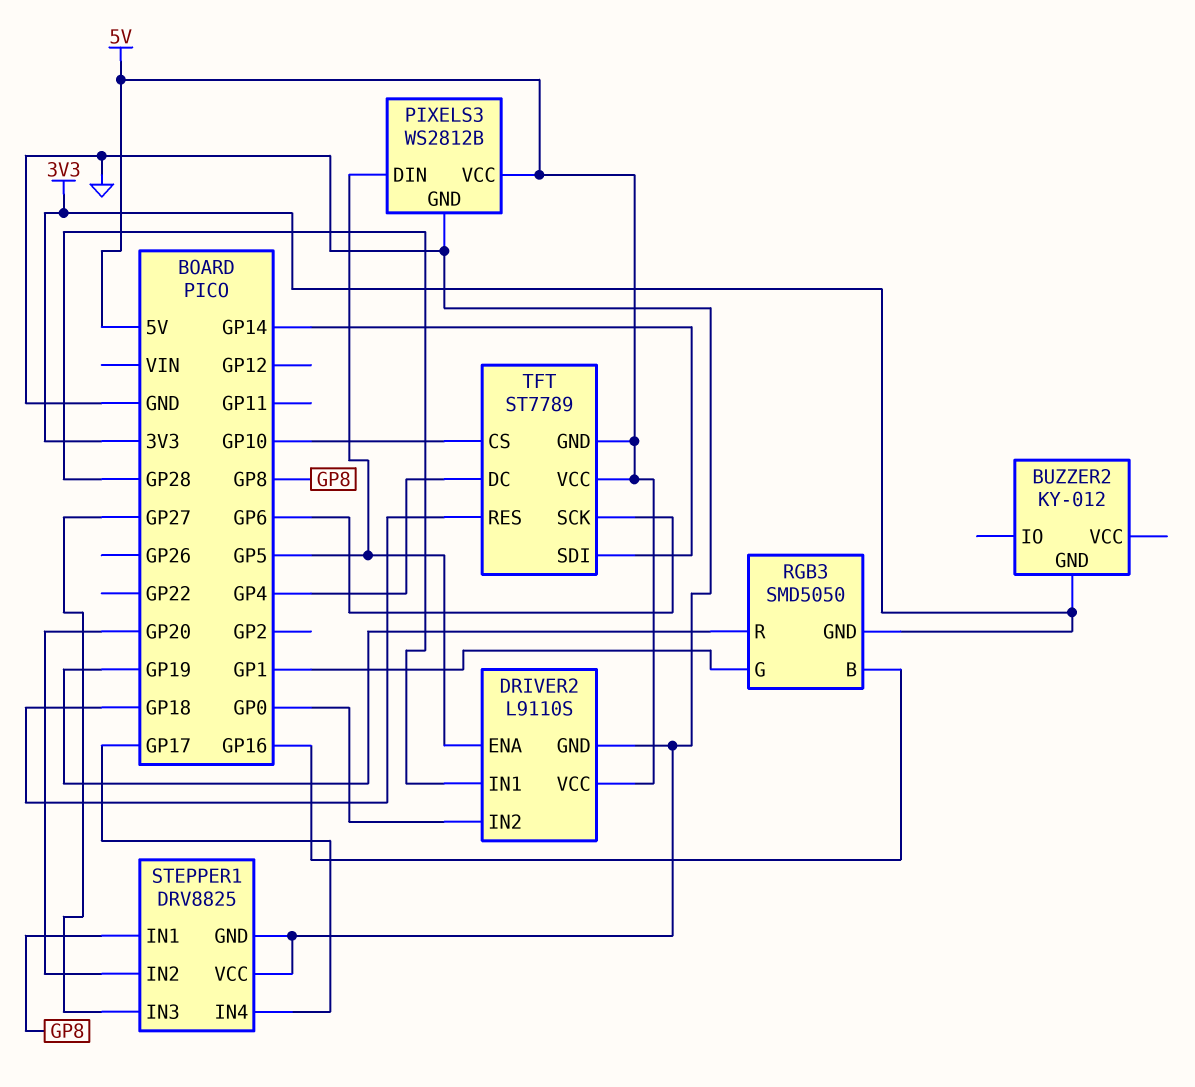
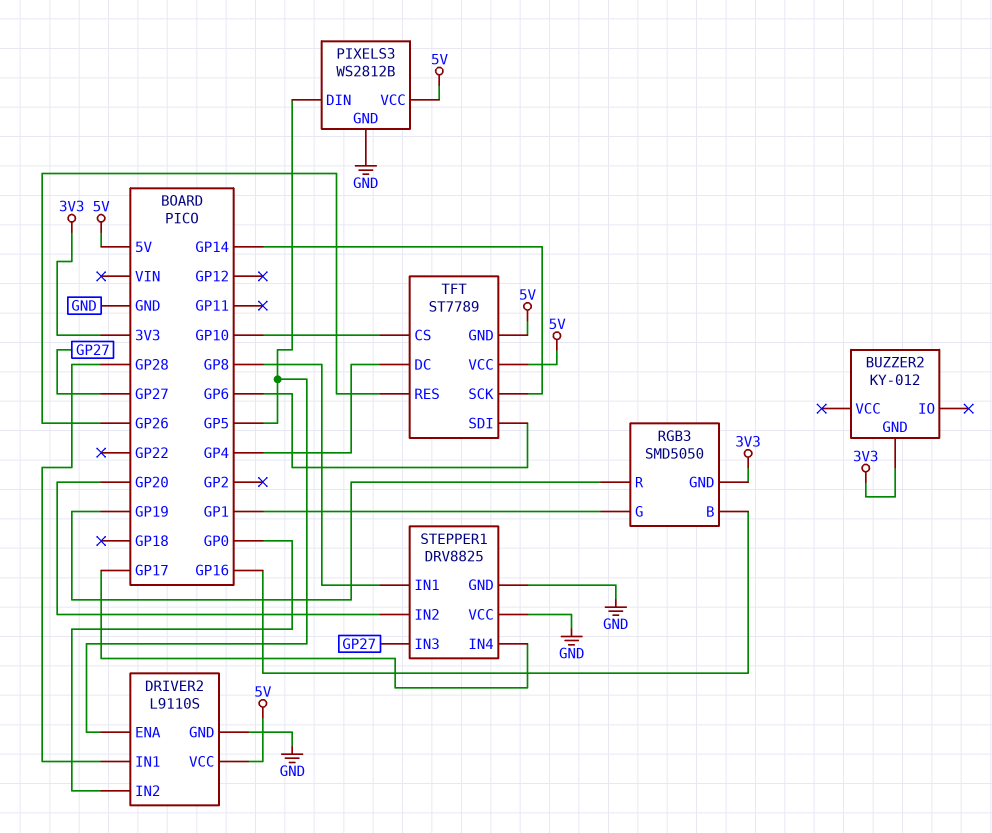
TFT pin RES: GP18 -> GP26
TFT pin SCK: GP6 -> GP14
TFT pin SDI: GP14 -> GP6

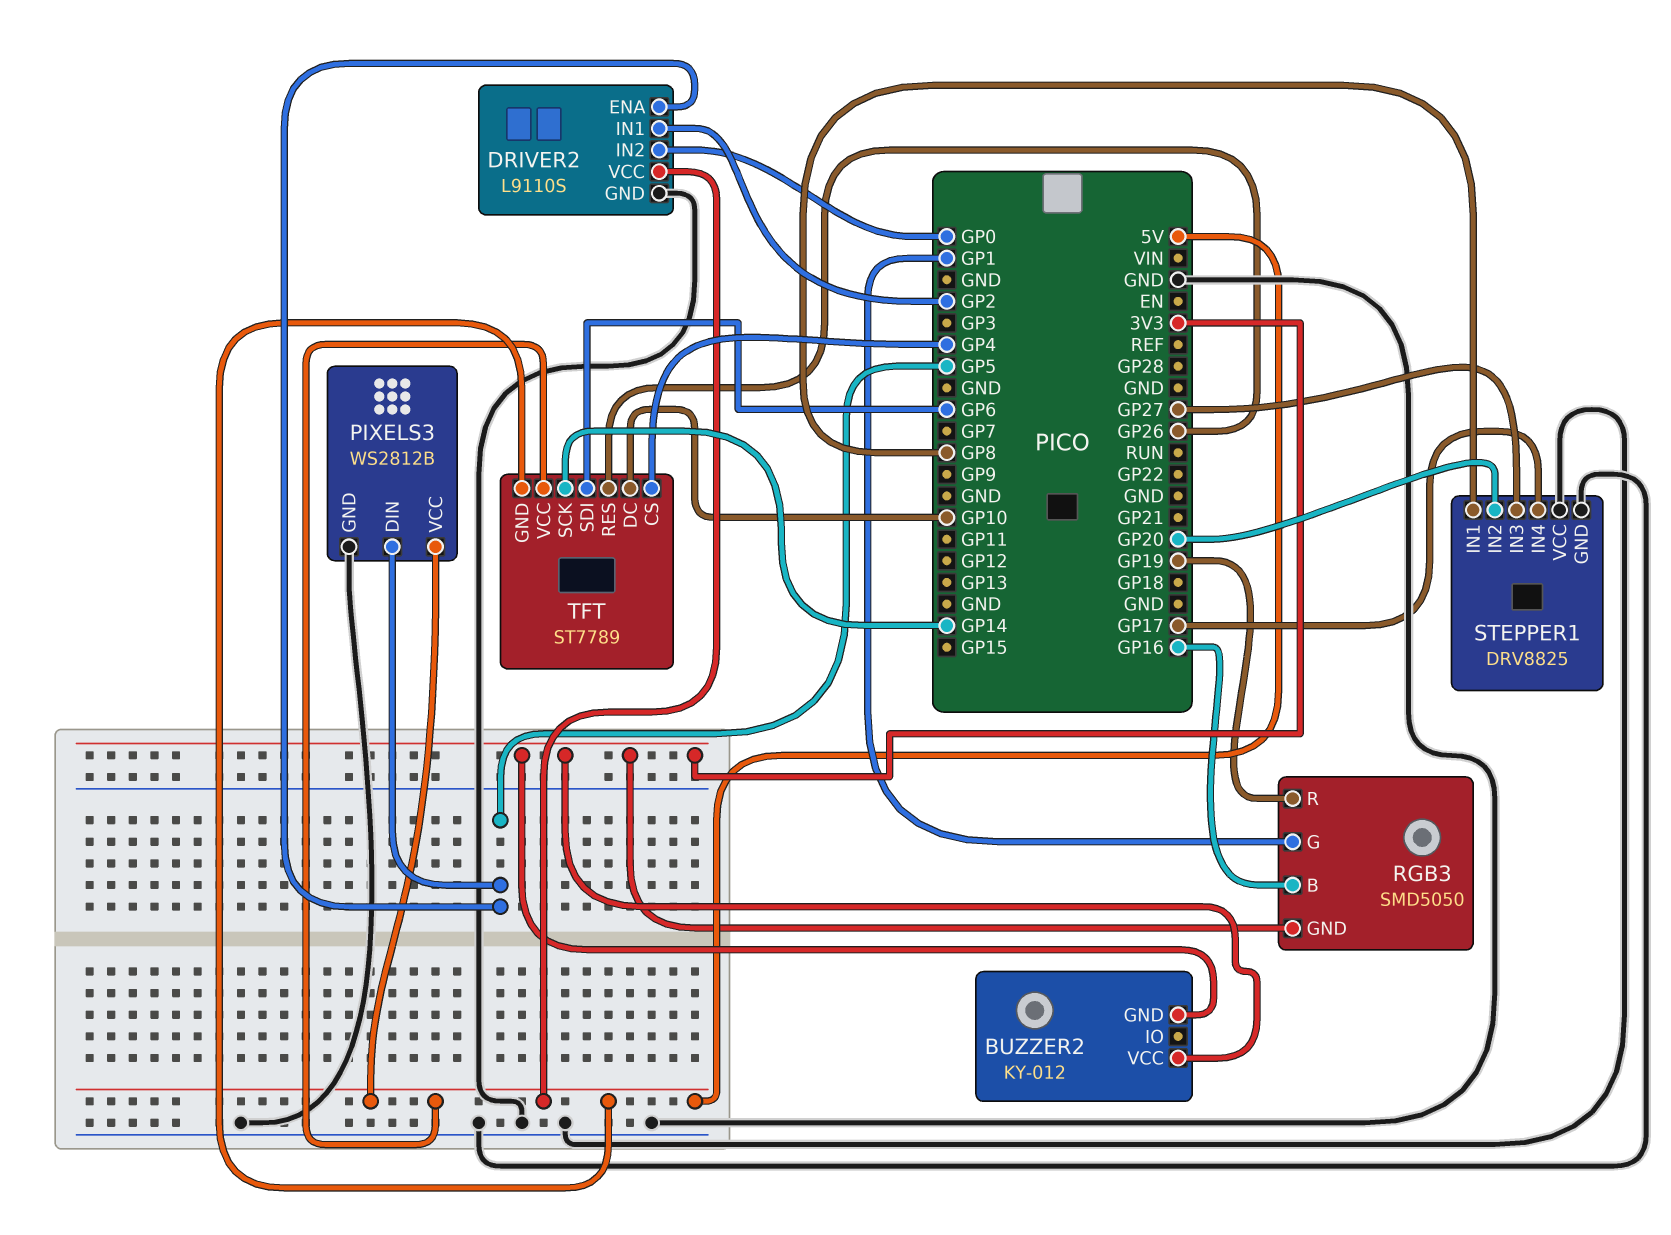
BUZZER2 pin VCC: none -> 3V3
DRIVER2 pin IN1: GP28 -> GP2
TFT pin CS: GP10 -> GP4
TFT pin DC: GP4 -> GP10

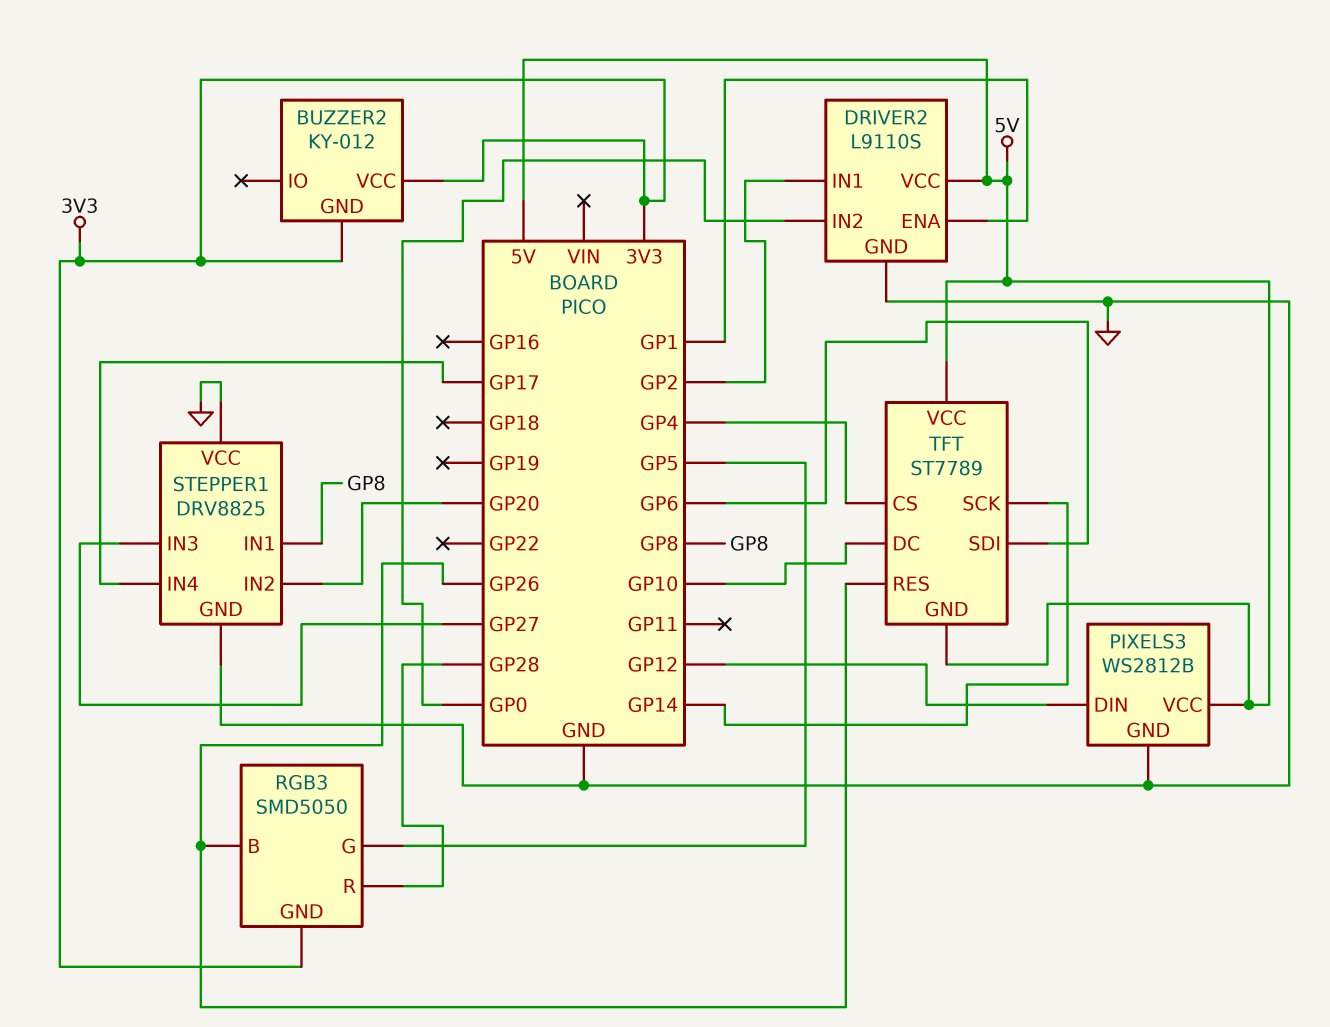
DRIVER2 pin ENA: GP5 -> GP1
PIXELS3 pin DIN: GP5 -> GP12
RGB3 pin B: GP16 -> GP26
RGB3 pin G: GP1 -> GP5
RGB3 pin R: GP19 -> GP28

